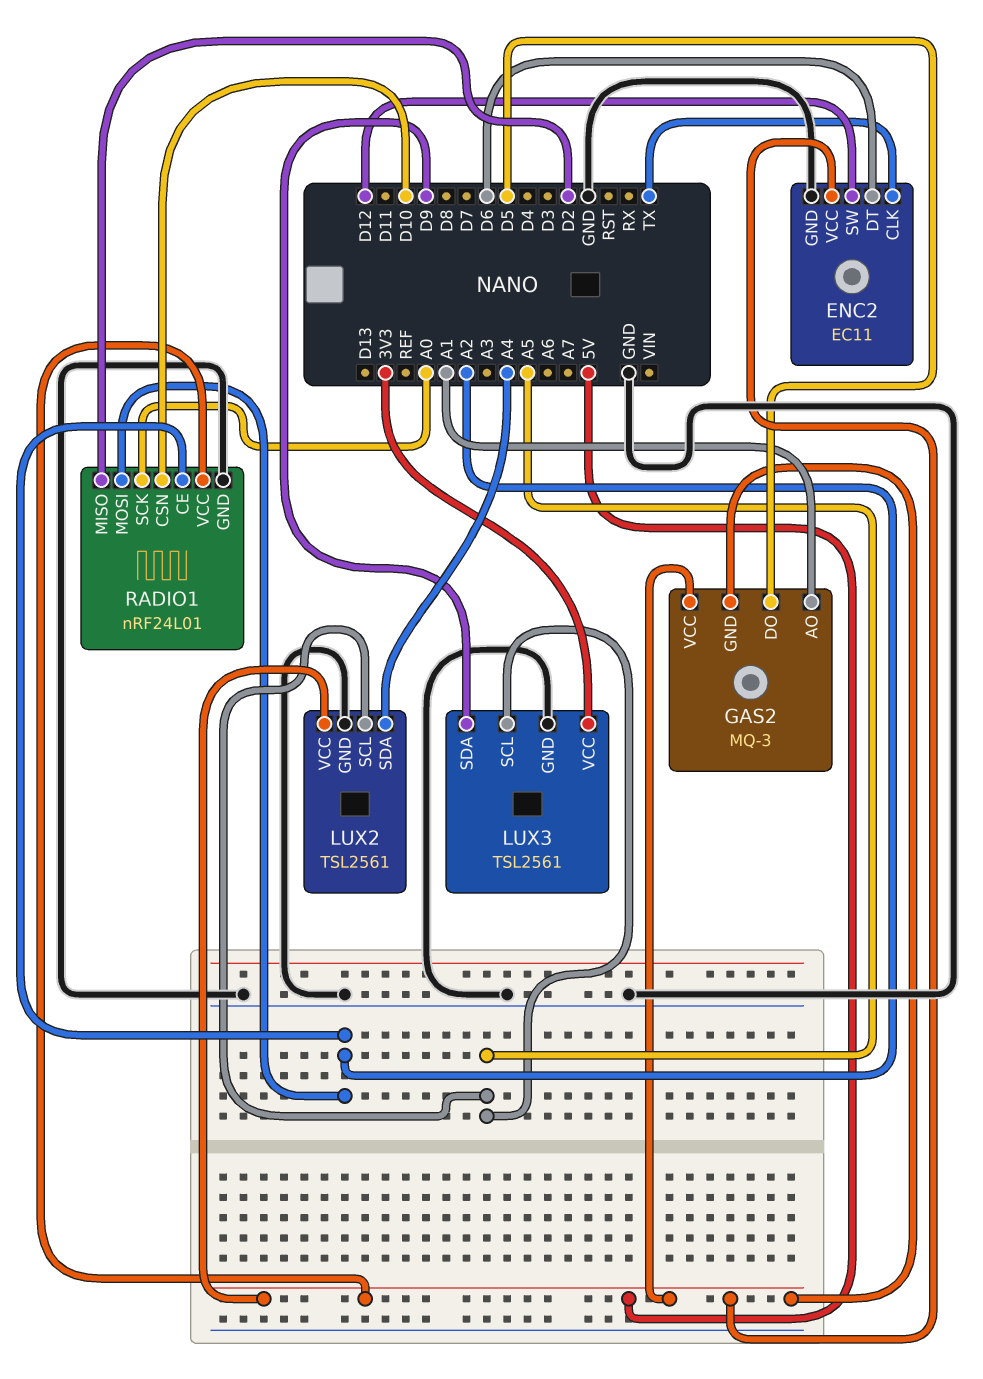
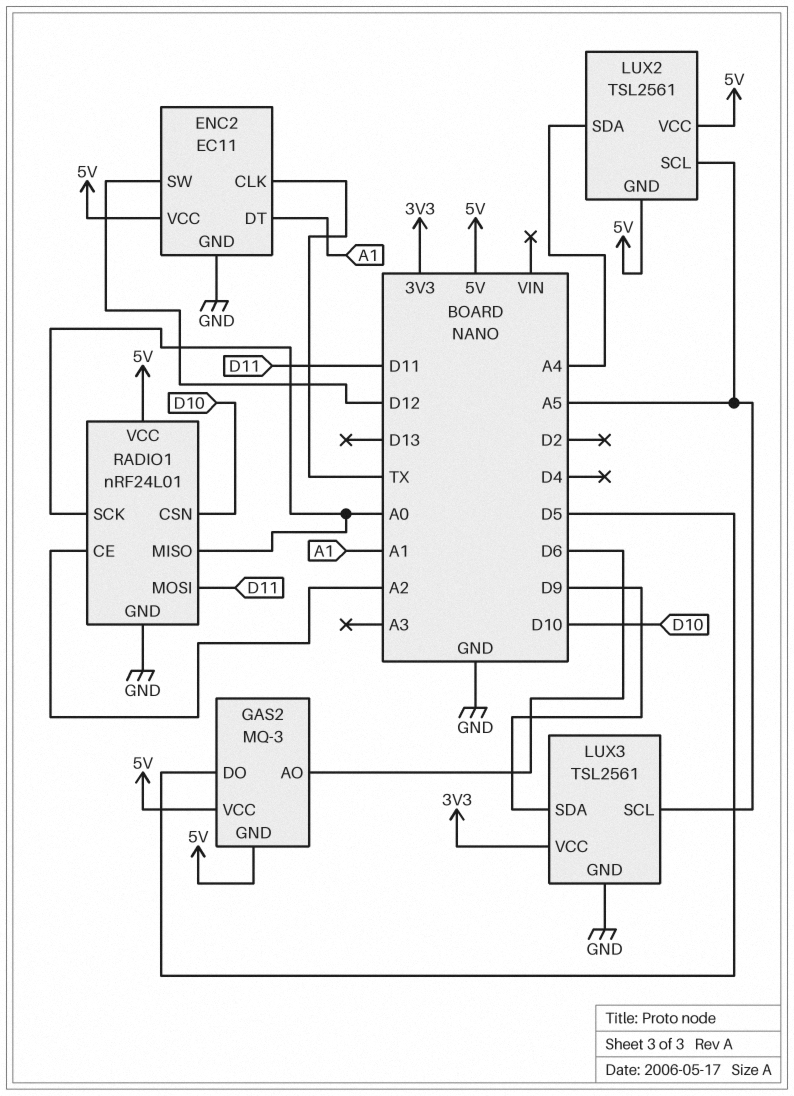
ENC2 pin DT: D6 -> A1
GAS2 pin AO: A1 -> D6
LUX2 pin GND: GND -> 5V
RADIO1 pin MISO: D2 -> A0
RADIO1 pin MOSI: A2 -> D11

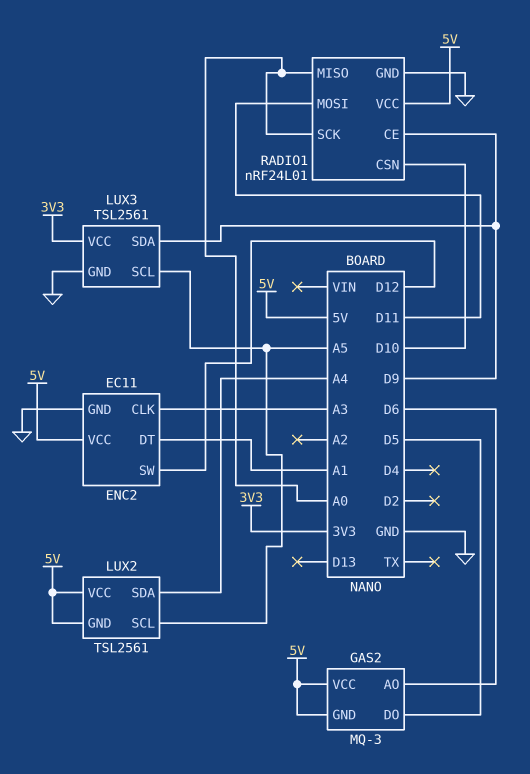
ENC2 pin CLK: TX -> A3
RADIO1 pin CE: A2 -> D9

